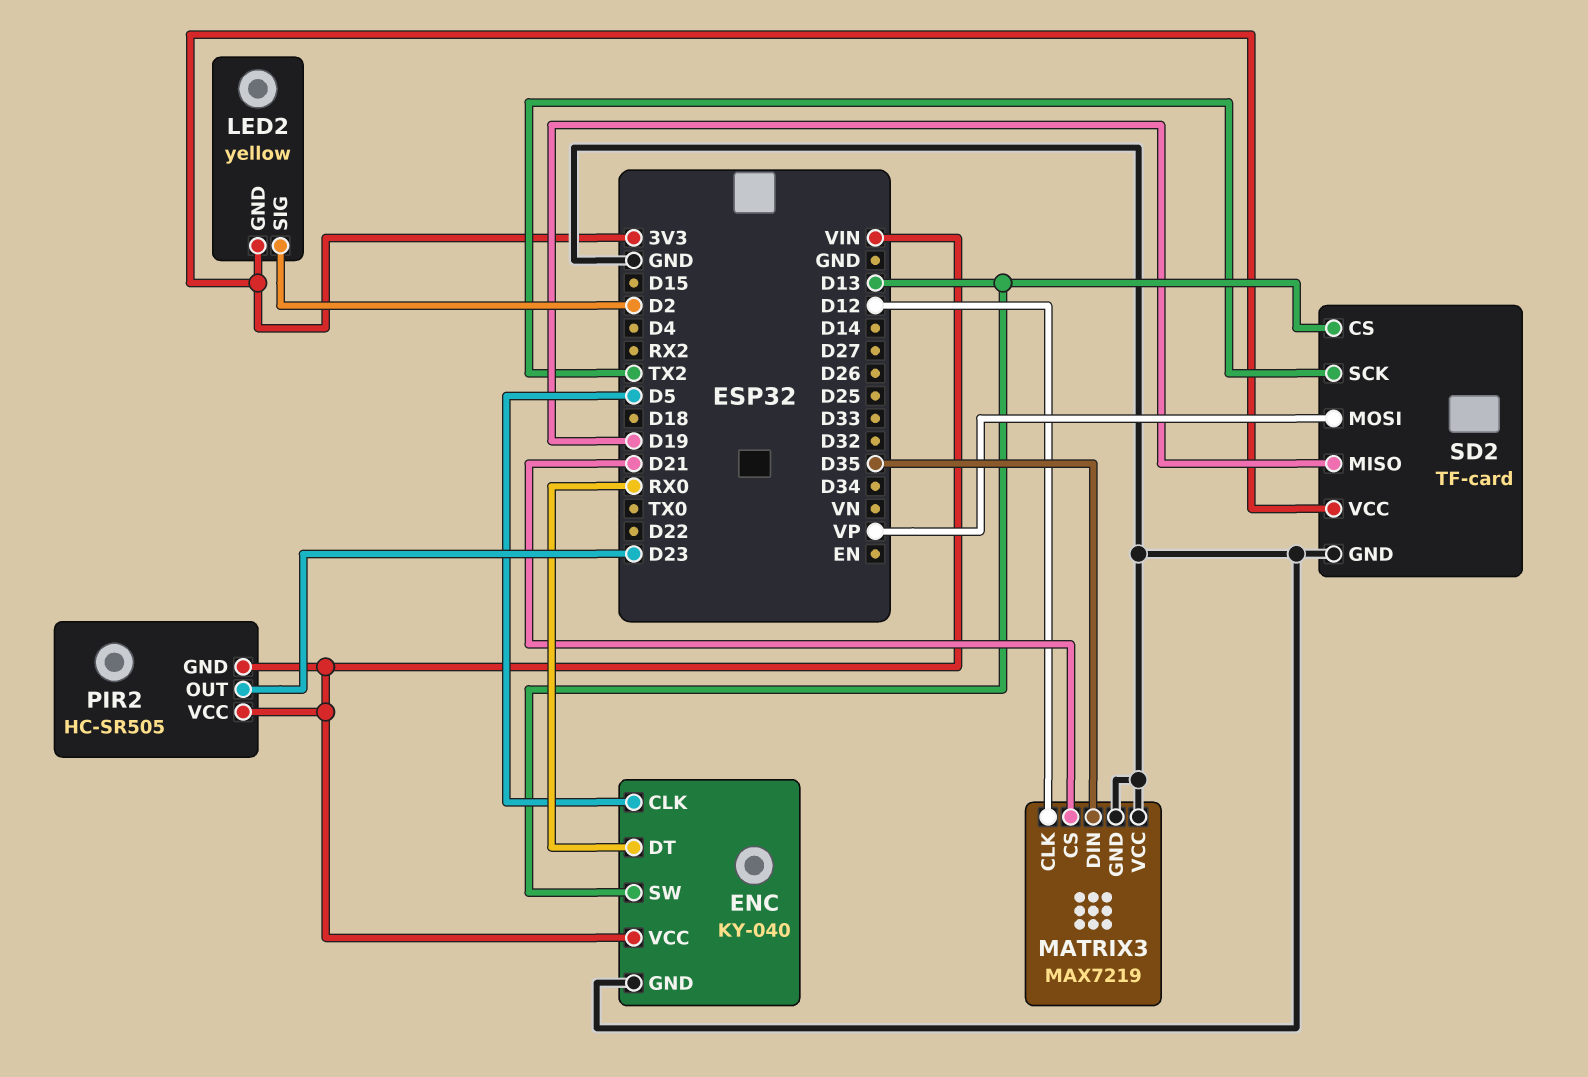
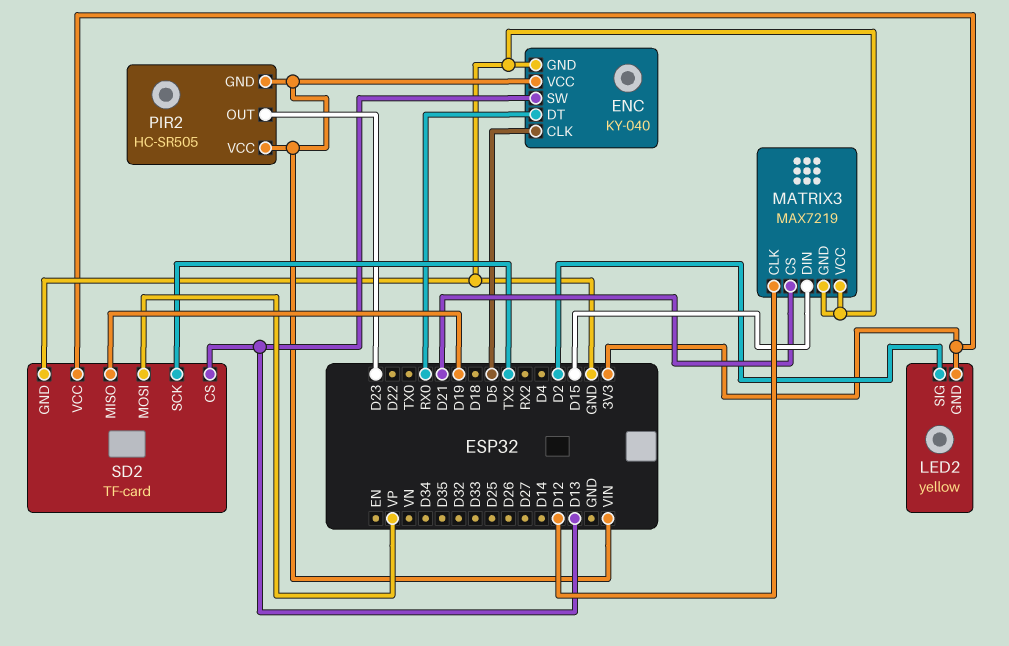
MATRIX3 pin DIN: D35 -> D15

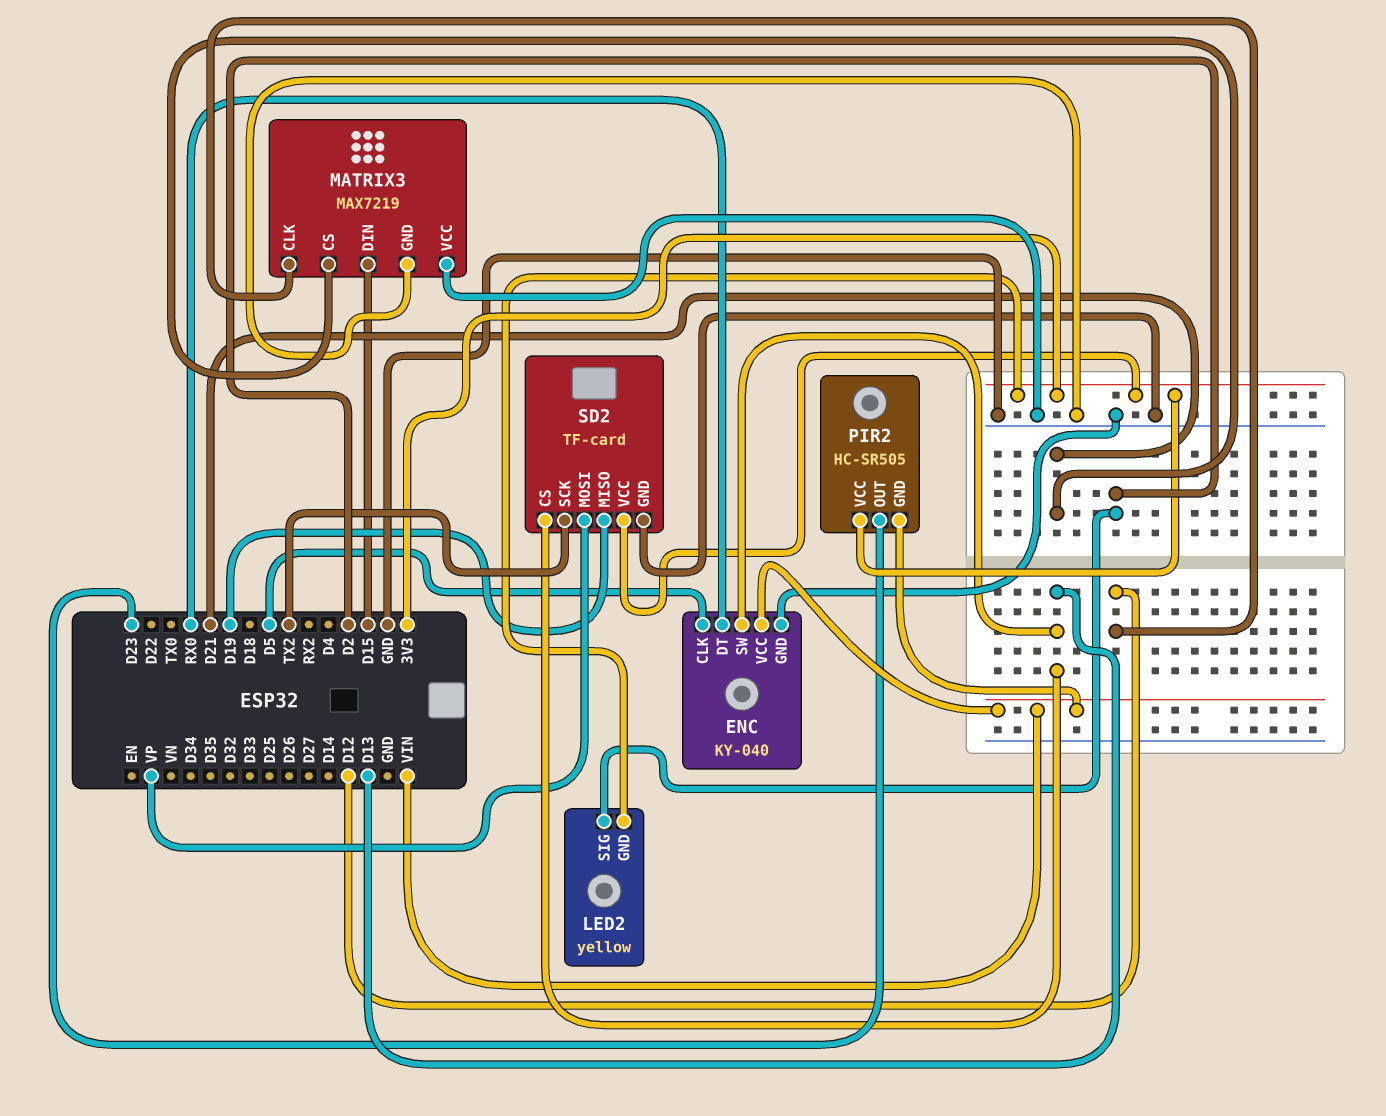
PIR2 pin VCC: VIN -> 3V3

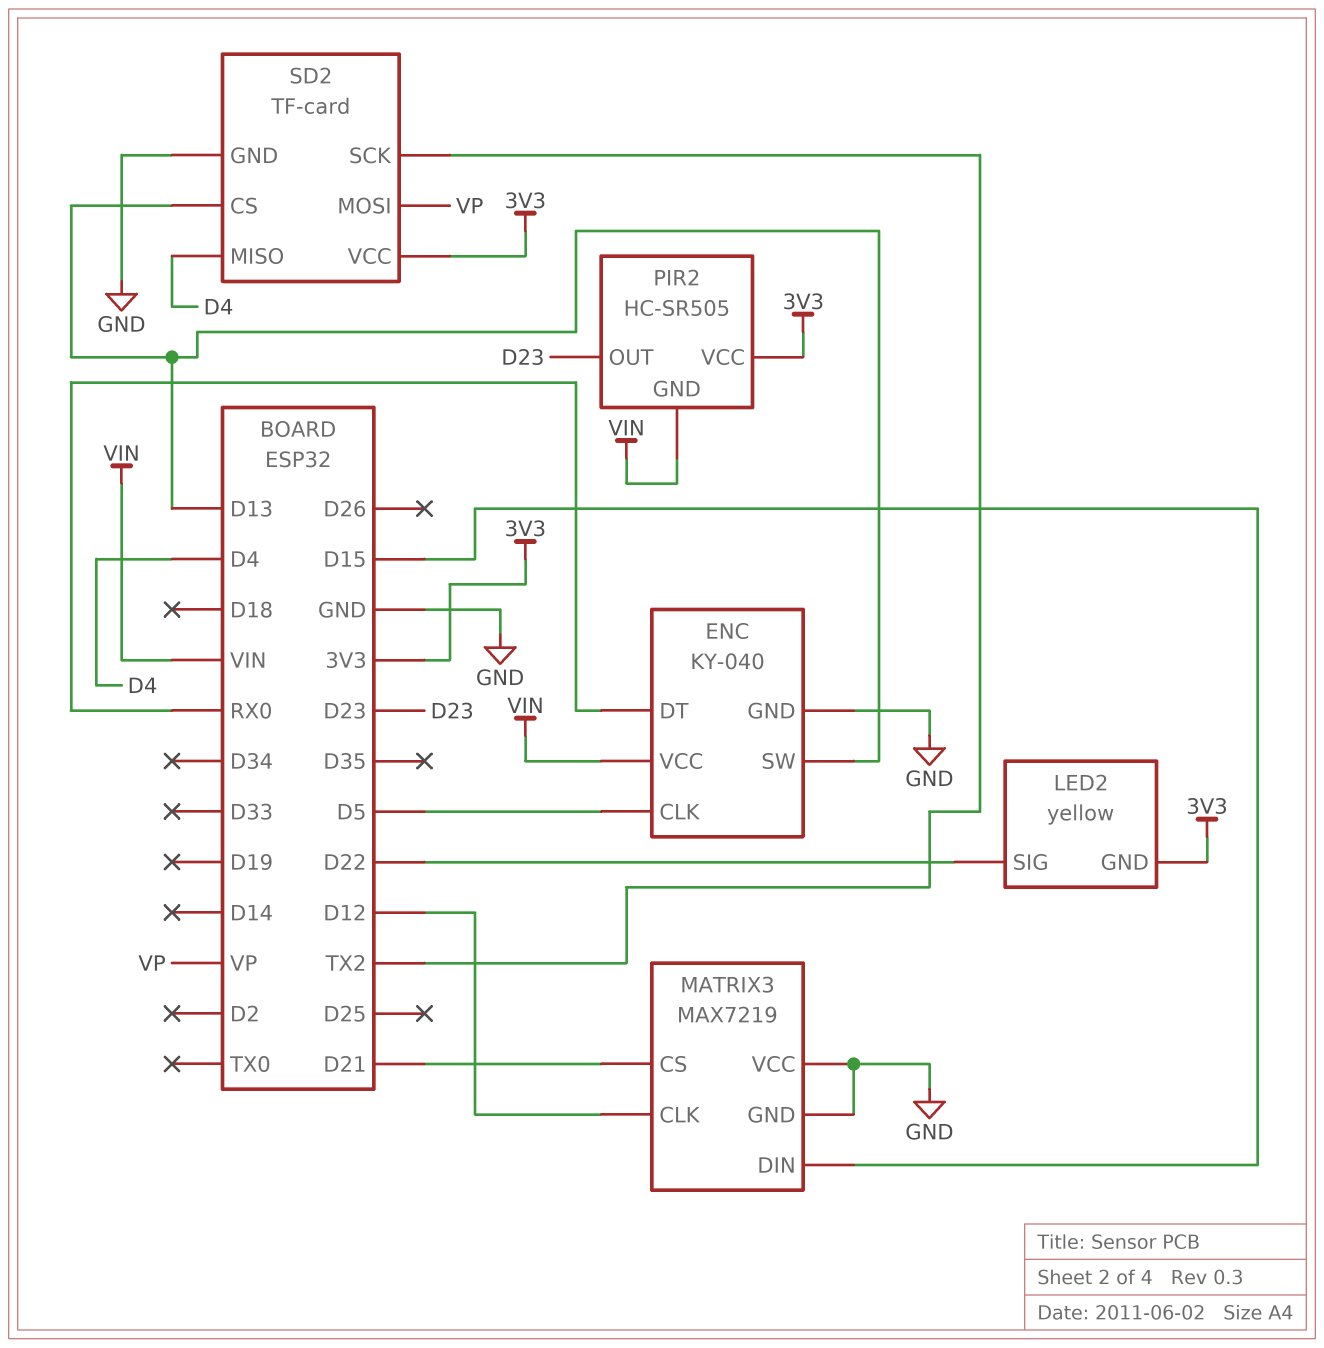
LED2 pin SIG: D2 -> D22
SD2 pin MISO: D19 -> D4

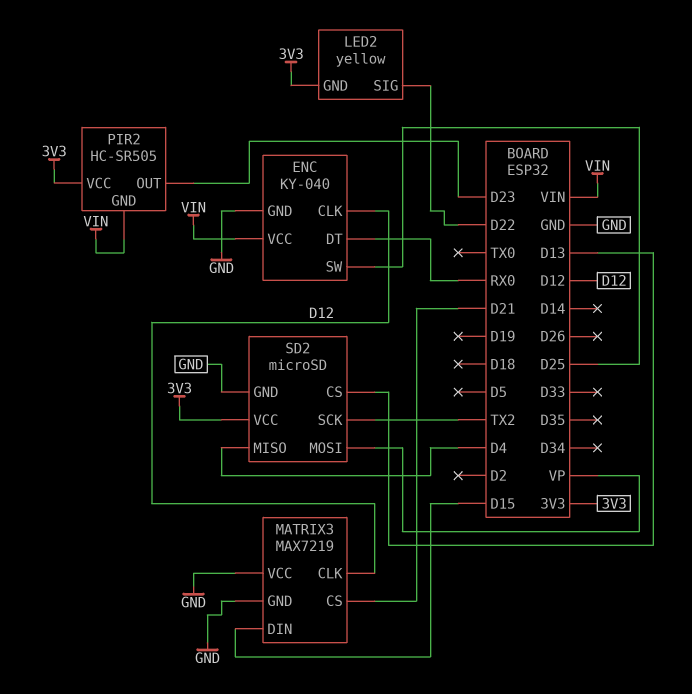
ENC pin CLK: D5 -> D12
ENC pin SW: D13 -> D25
SD2: TF-card -> microSD

